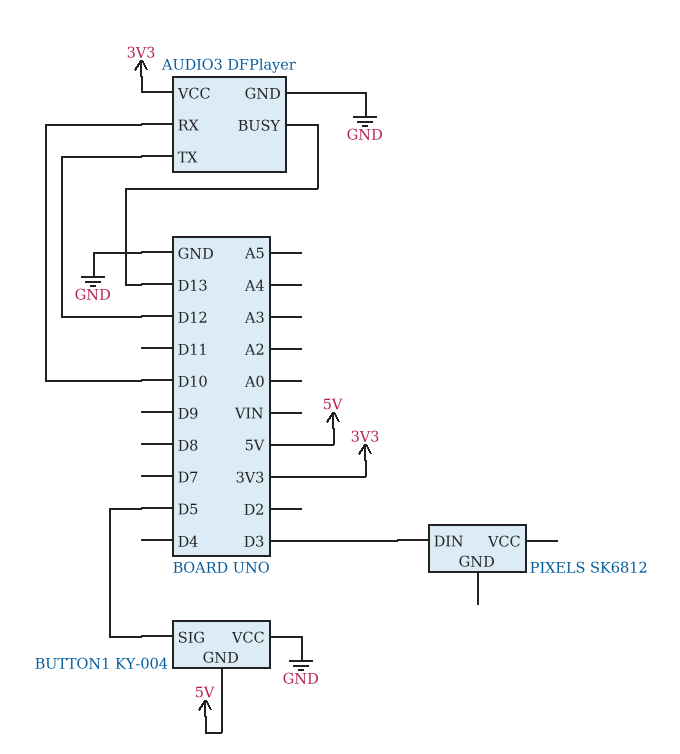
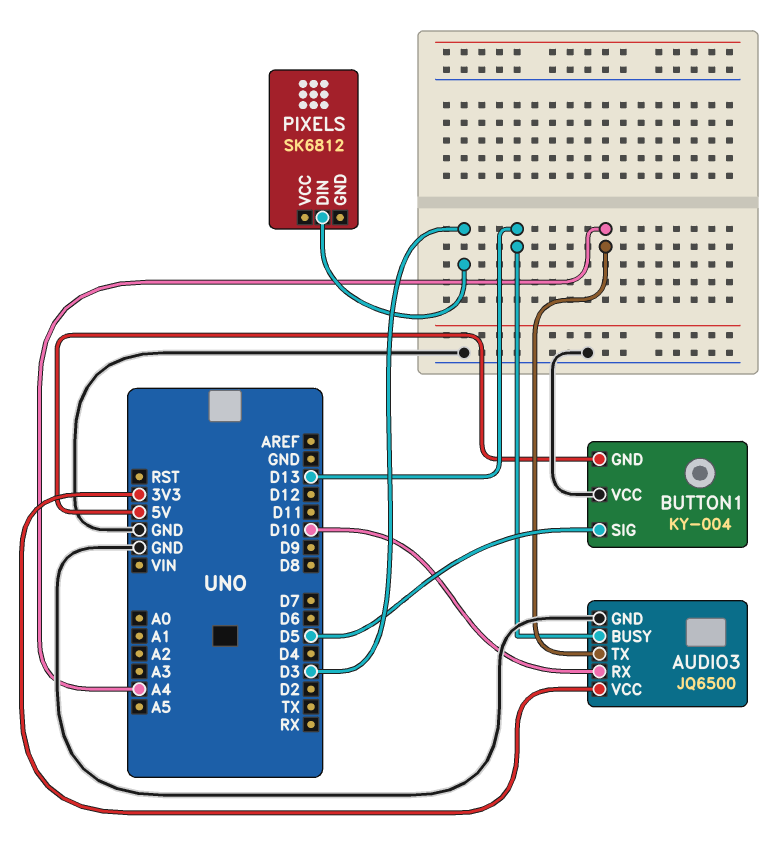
AUDIO3: DFPlayer -> JQ6500
AUDIO3 pin TX: D12 -> A4

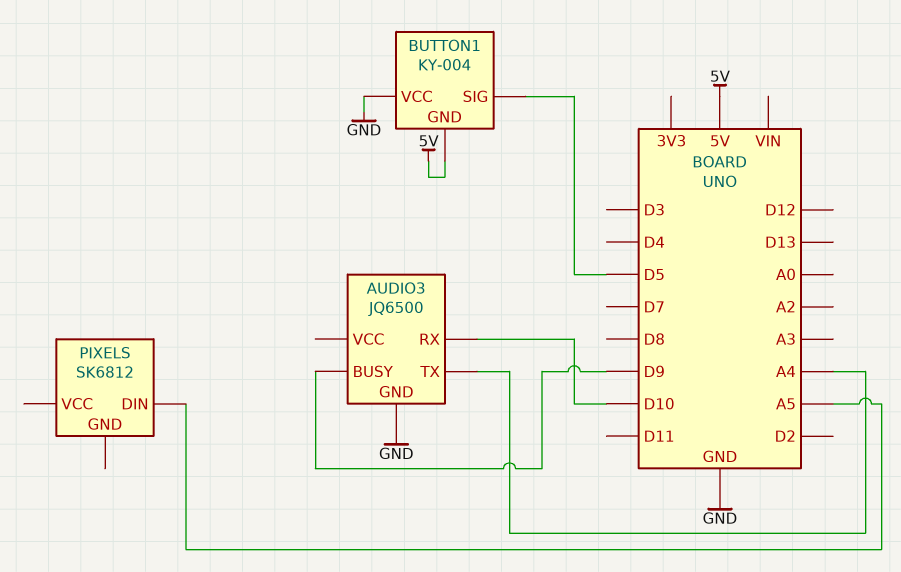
AUDIO3 pin BUSY: D13 -> D9
AUDIO3 pin VCC: 3V3 -> none
PIXELS pin DIN: D3 -> A5

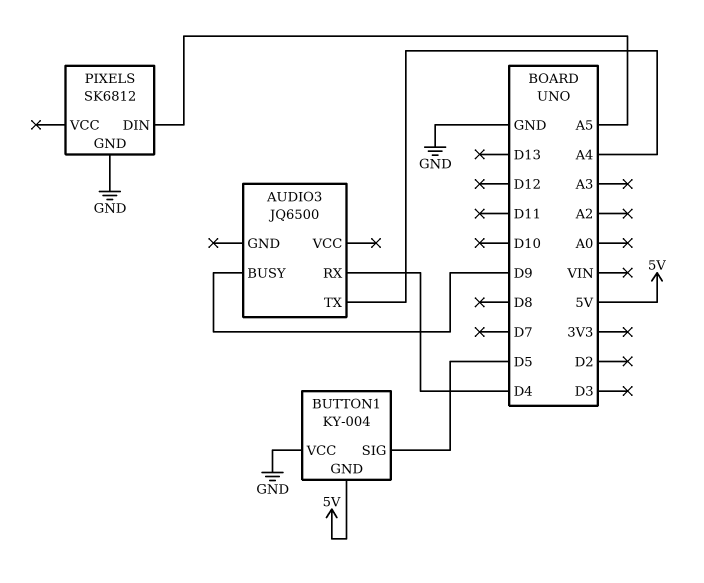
AUDIO3 pin GND: GND -> none
AUDIO3 pin RX: D10 -> D4
PIXELS pin GND: none -> GND

